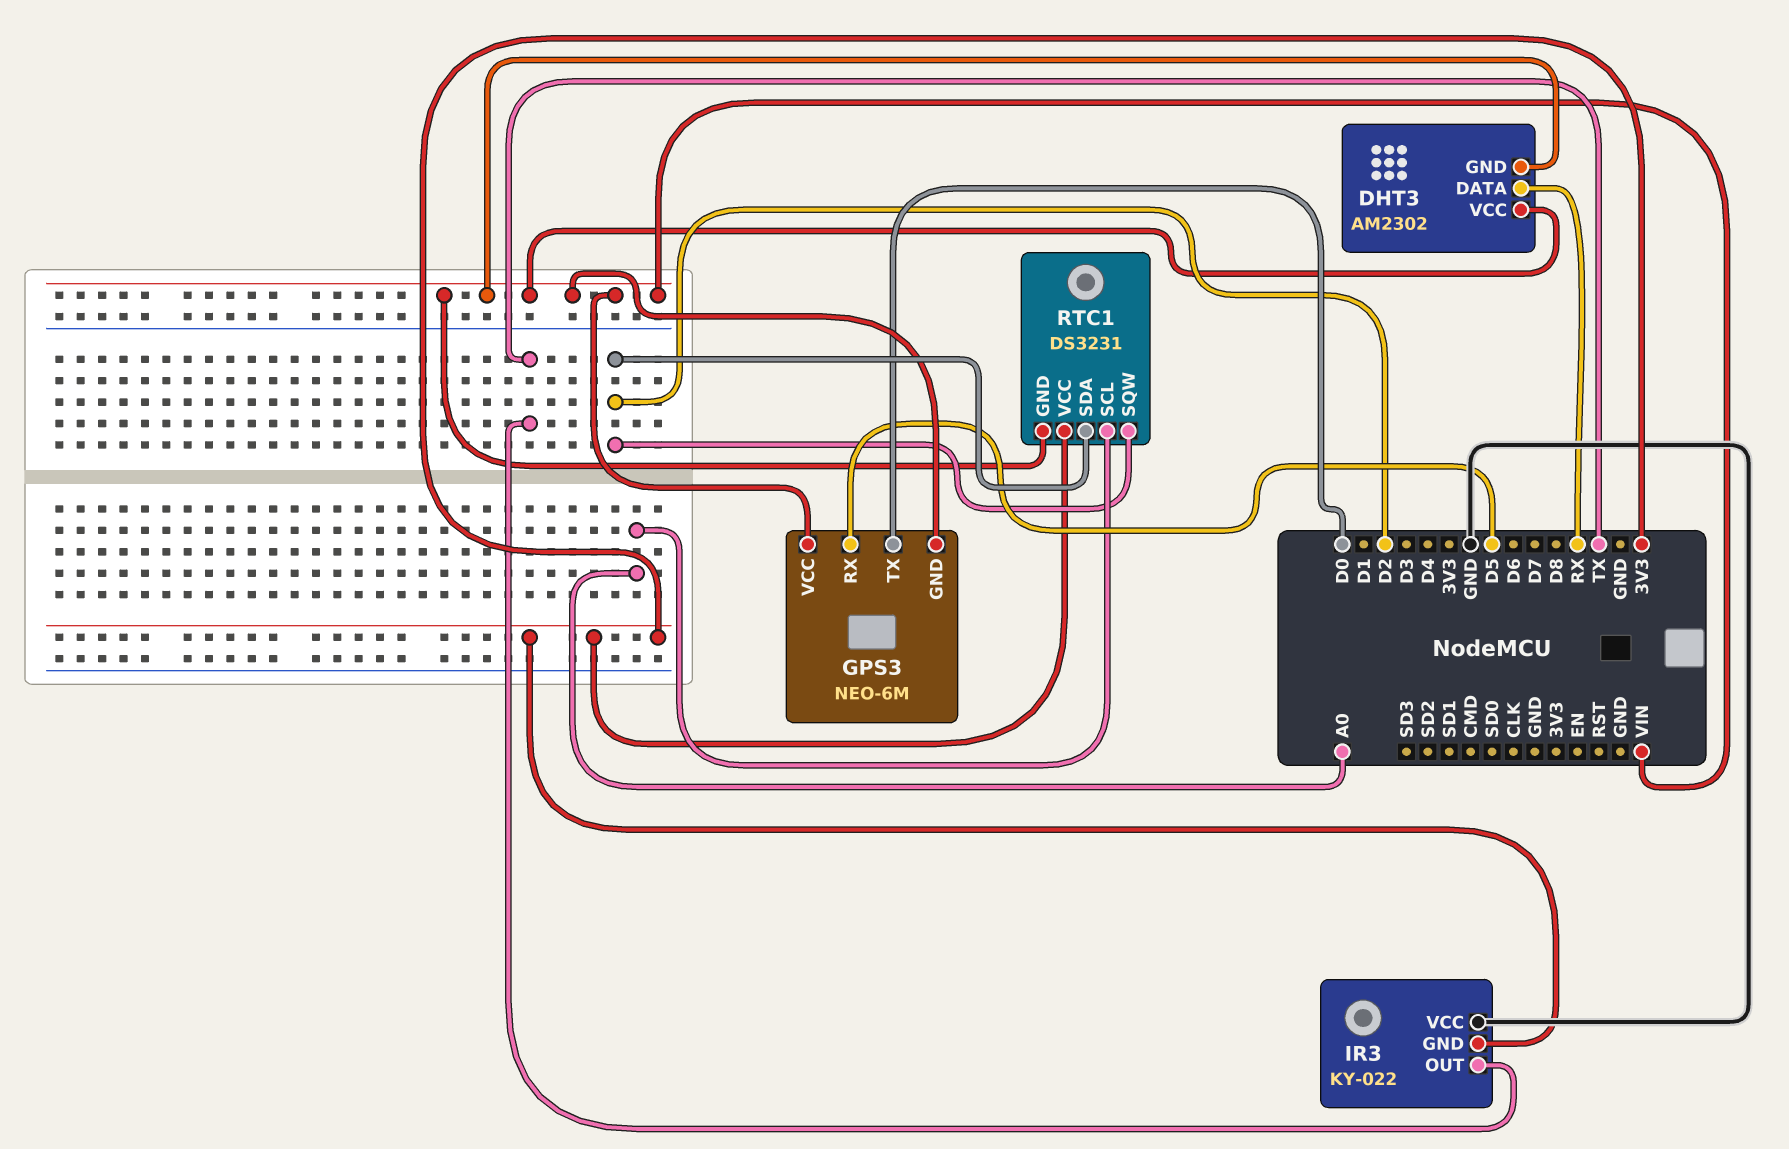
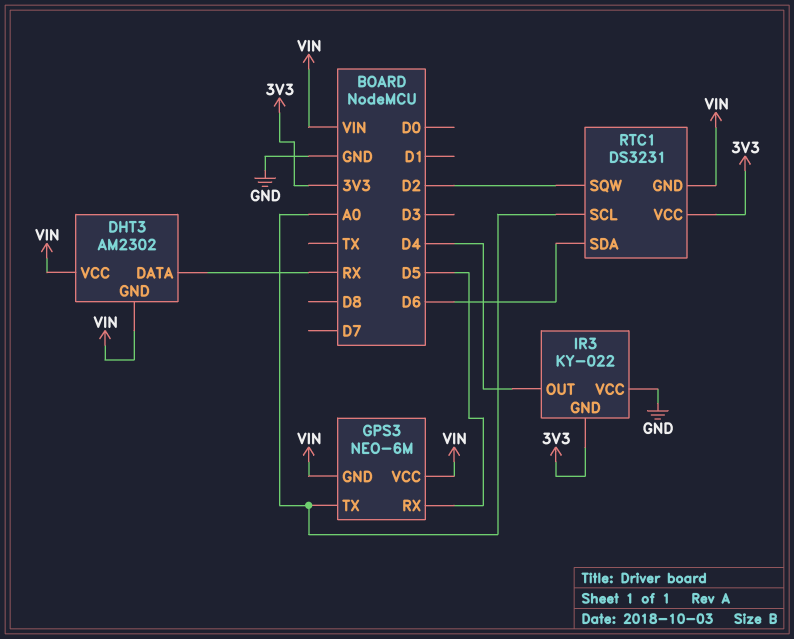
GPS3 pin TX: D0 -> A0
IR3 pin OUT: TX -> D4
RTC1 pin SDA: D2 -> D6

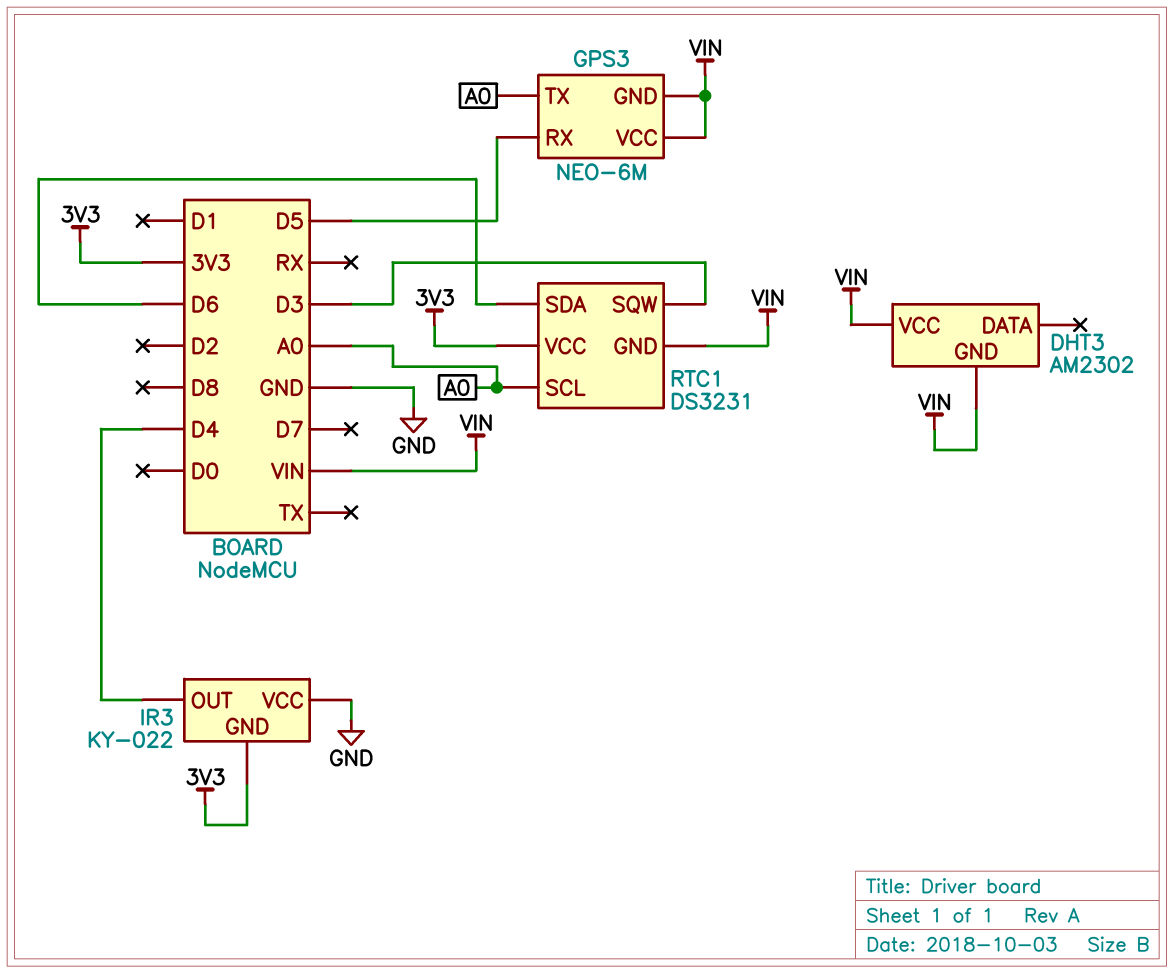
DHT3 pin DATA: RX -> none
RTC1 pin SQW: D2 -> D3

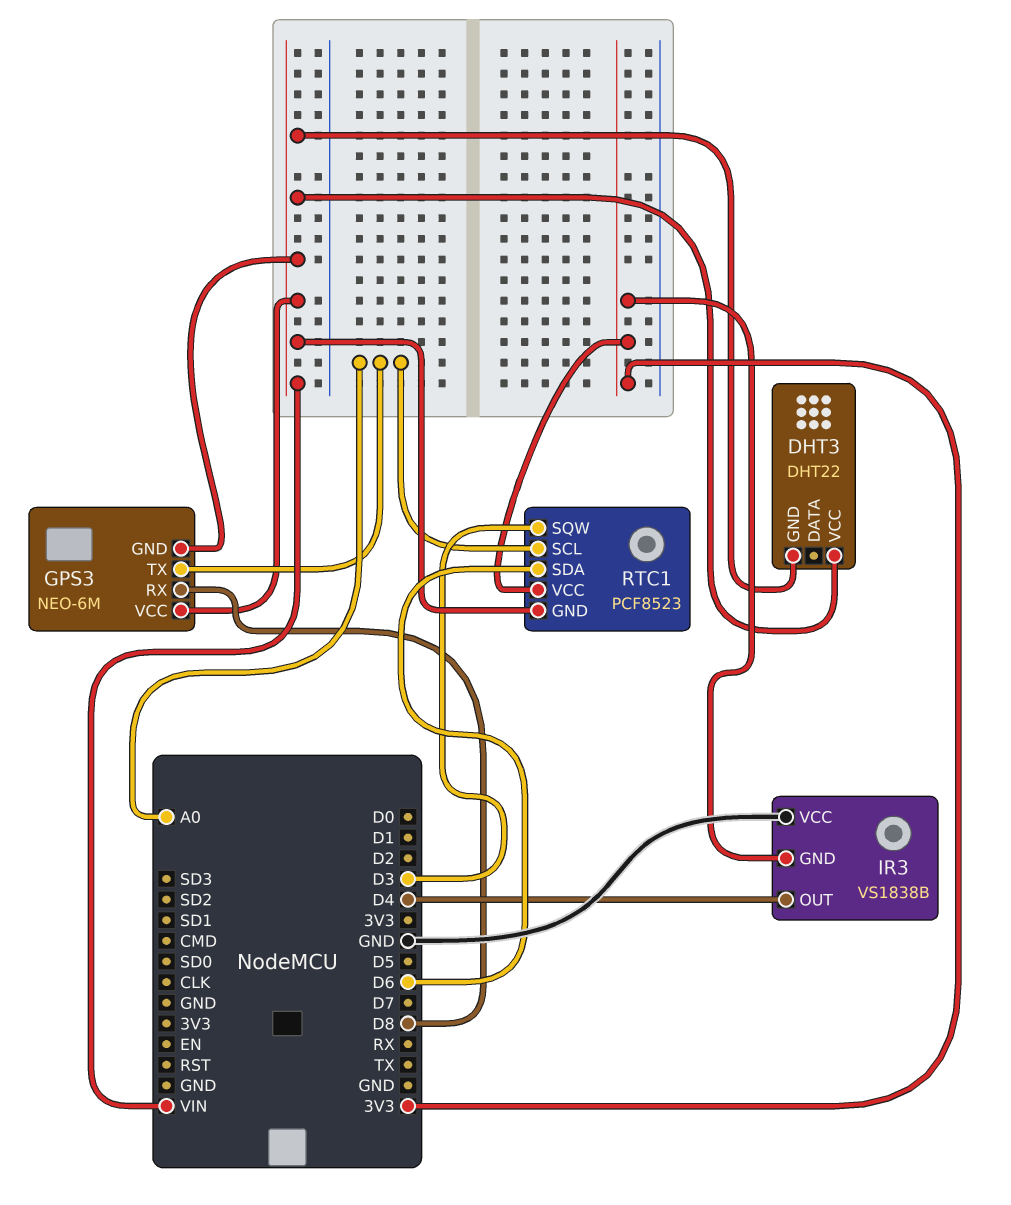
DHT3: AM2302 -> DHT22
GPS3 pin RX: D5 -> D8
IR3: KY-022 -> VS1838B
RTC1: DS3231 -> PCF8523

